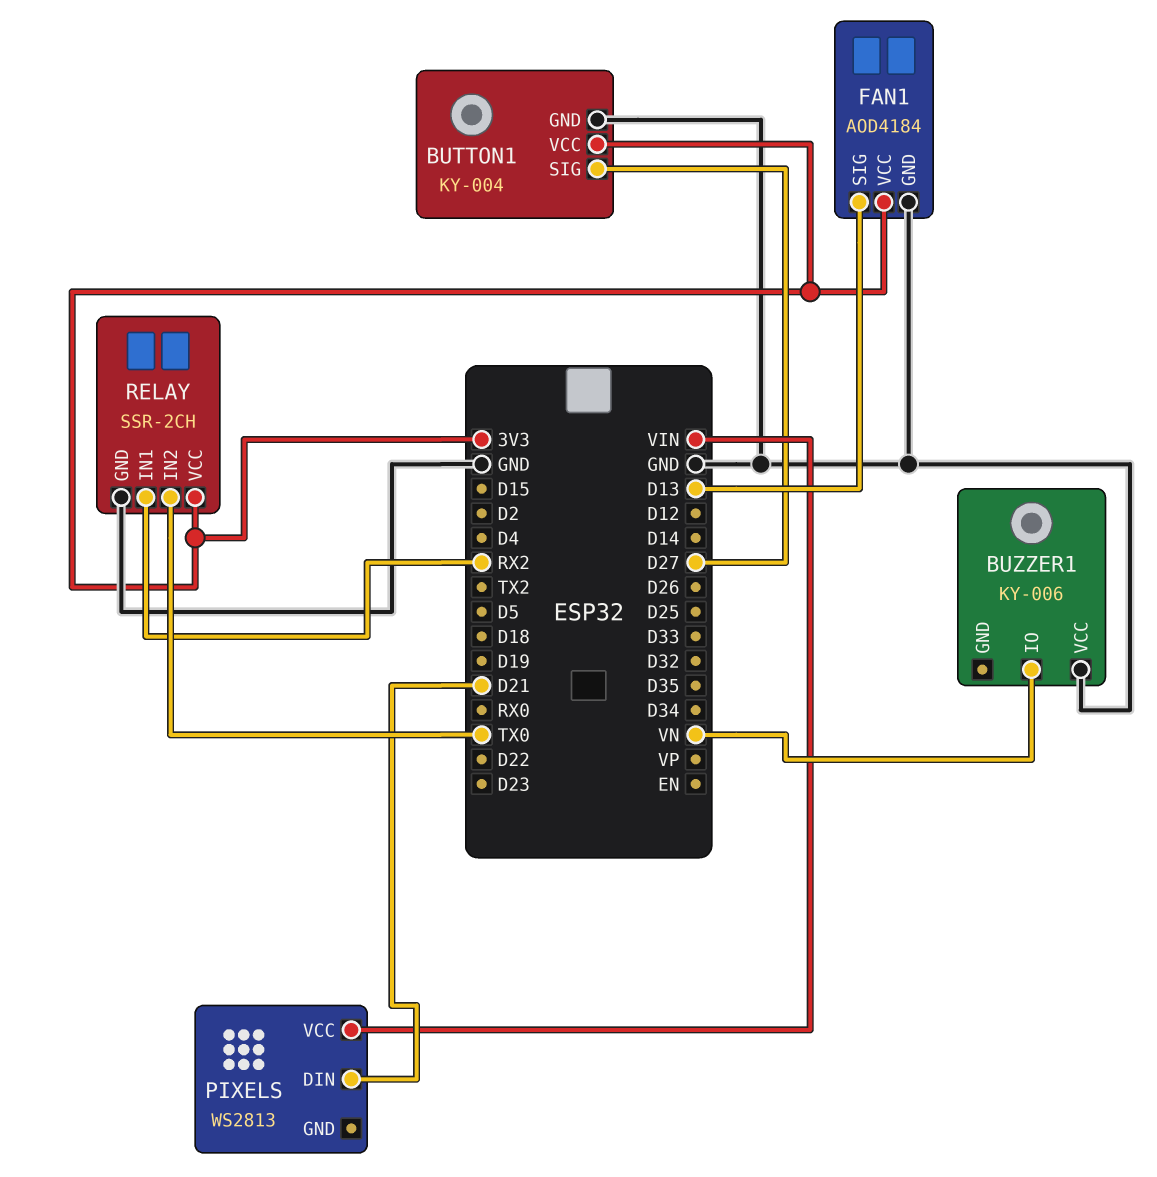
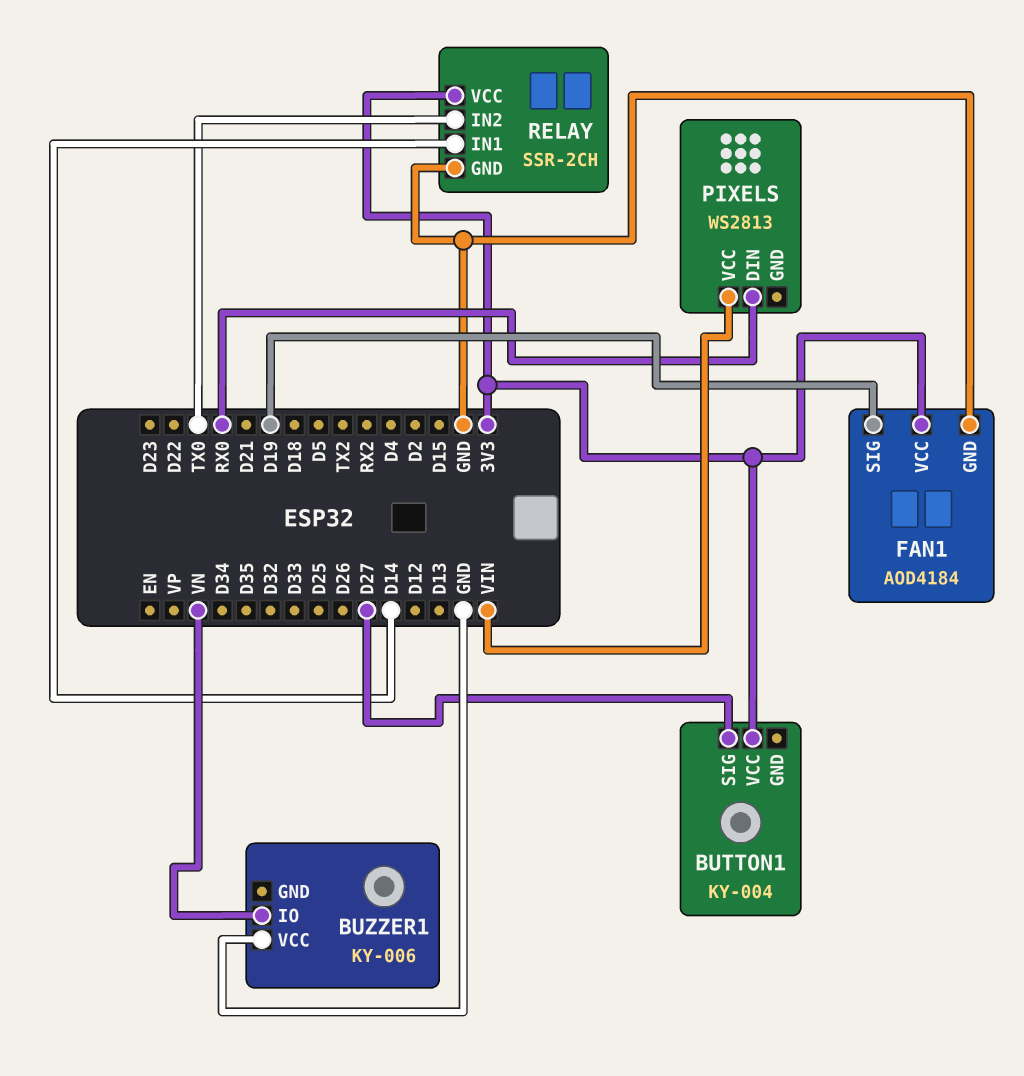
BUTTON1 pin GND: GND -> none
FAN1 pin SIG: D13 -> D19
PIXELS pin DIN: D21 -> RX0
RELAY pin IN1: RX2 -> D14

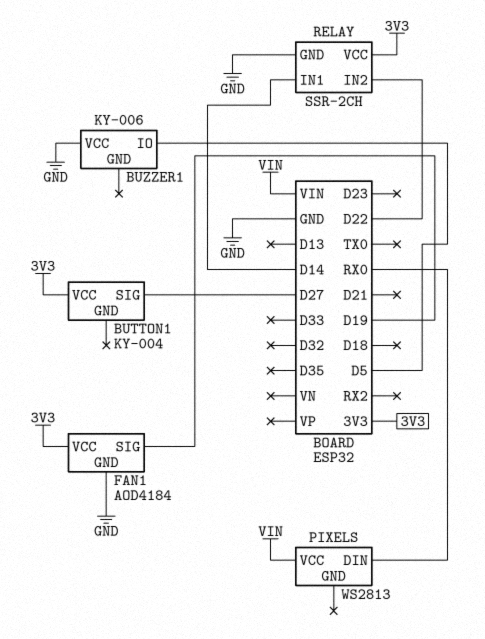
BUZZER1 pin IO: VN -> D5
RELAY pin IN2: TX0 -> D22

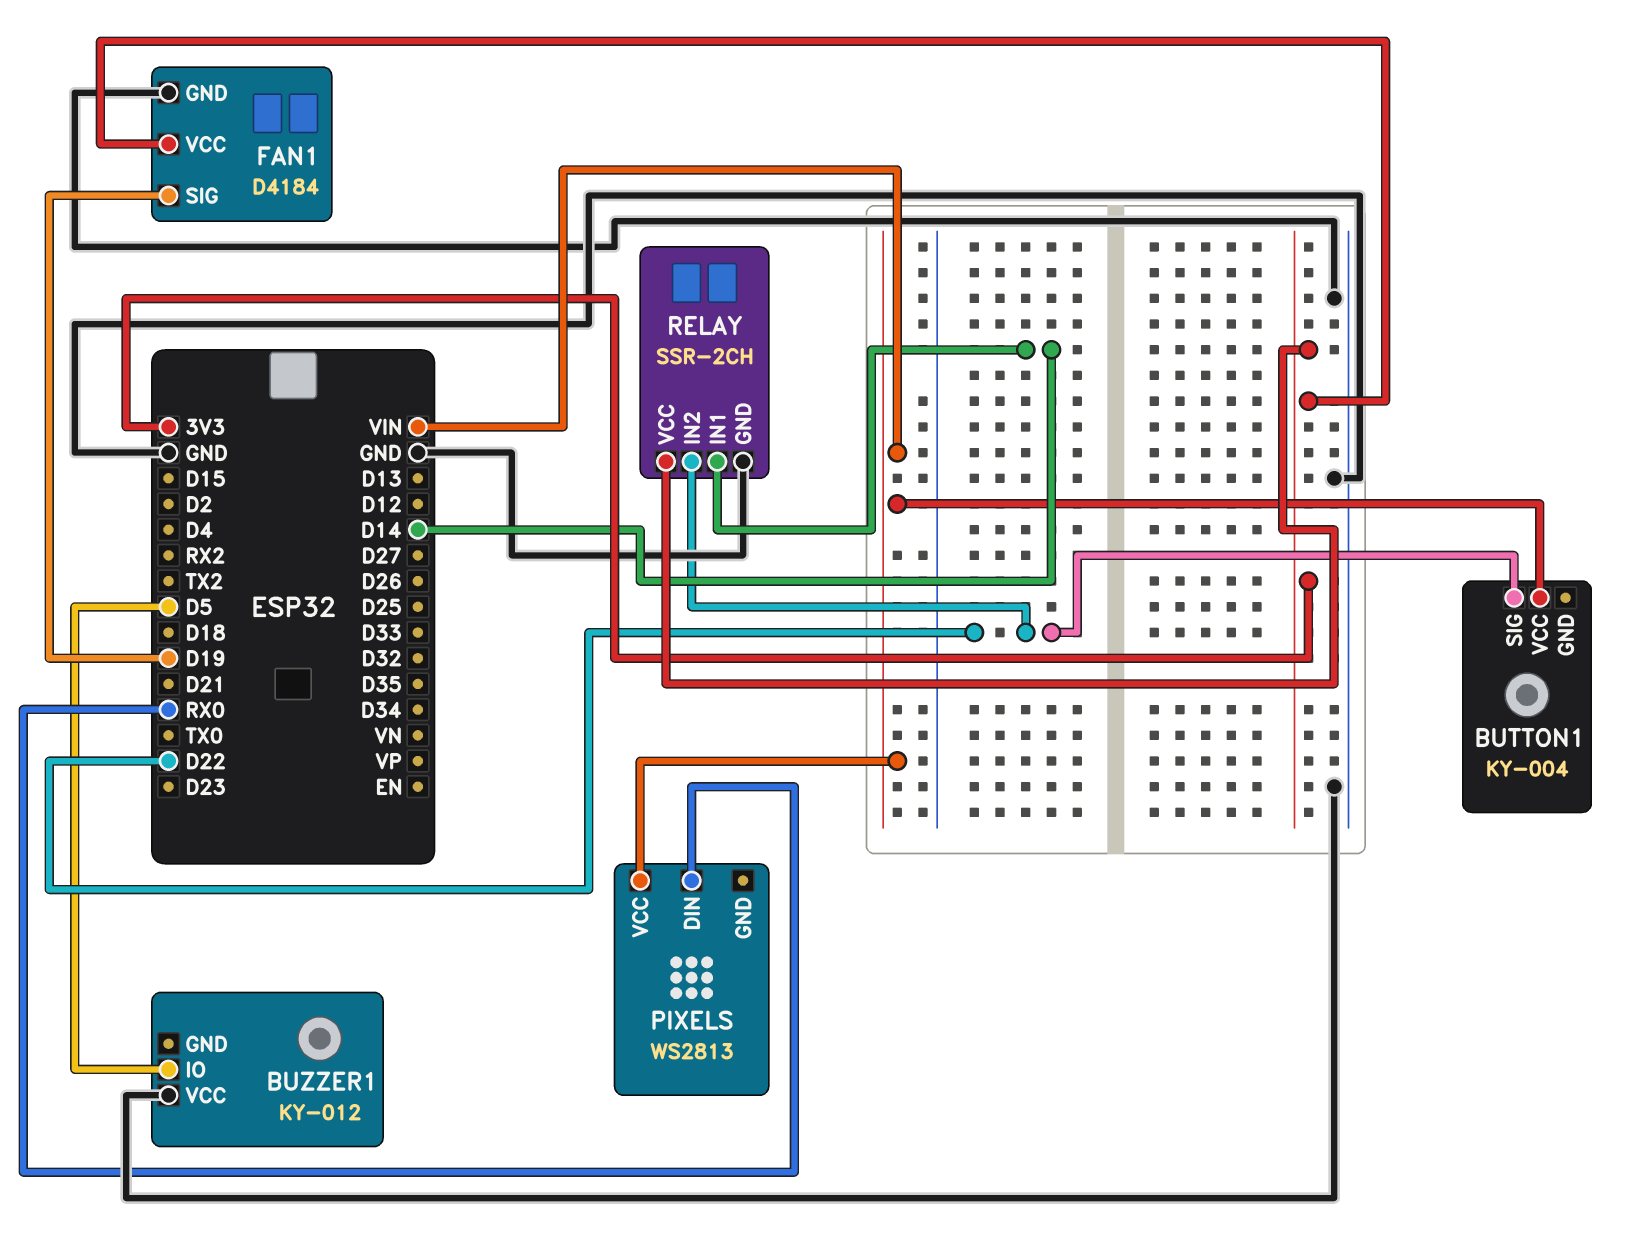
BUTTON1 pin SIG: D27 -> D22
BUTTON1 pin VCC: 3V3 -> VIN
BUZZER1: KY-006 -> KY-012
FAN1: AOD4184 -> D4184

